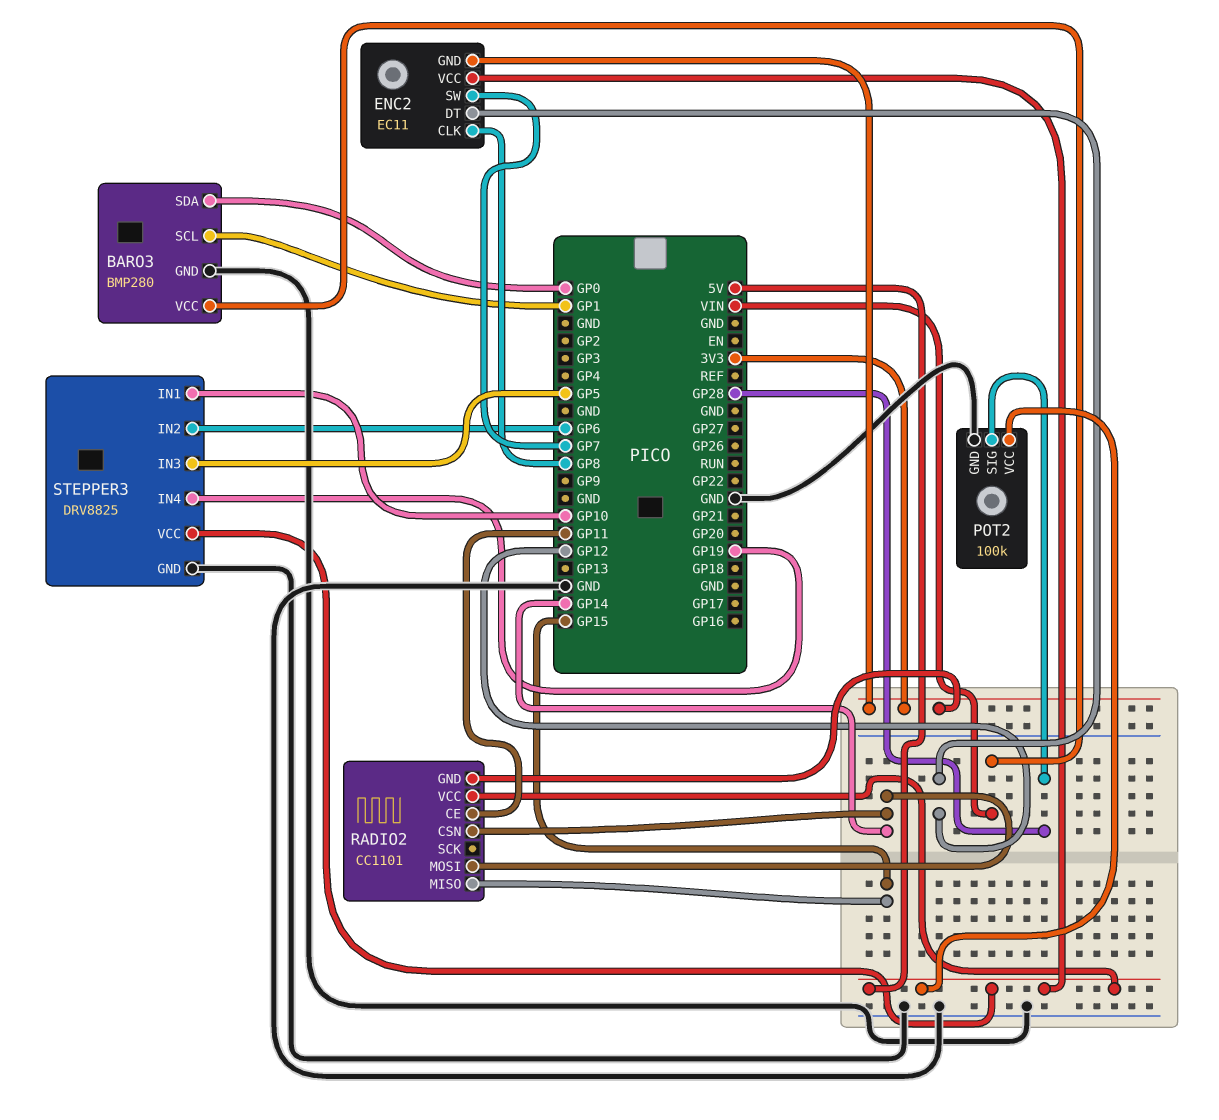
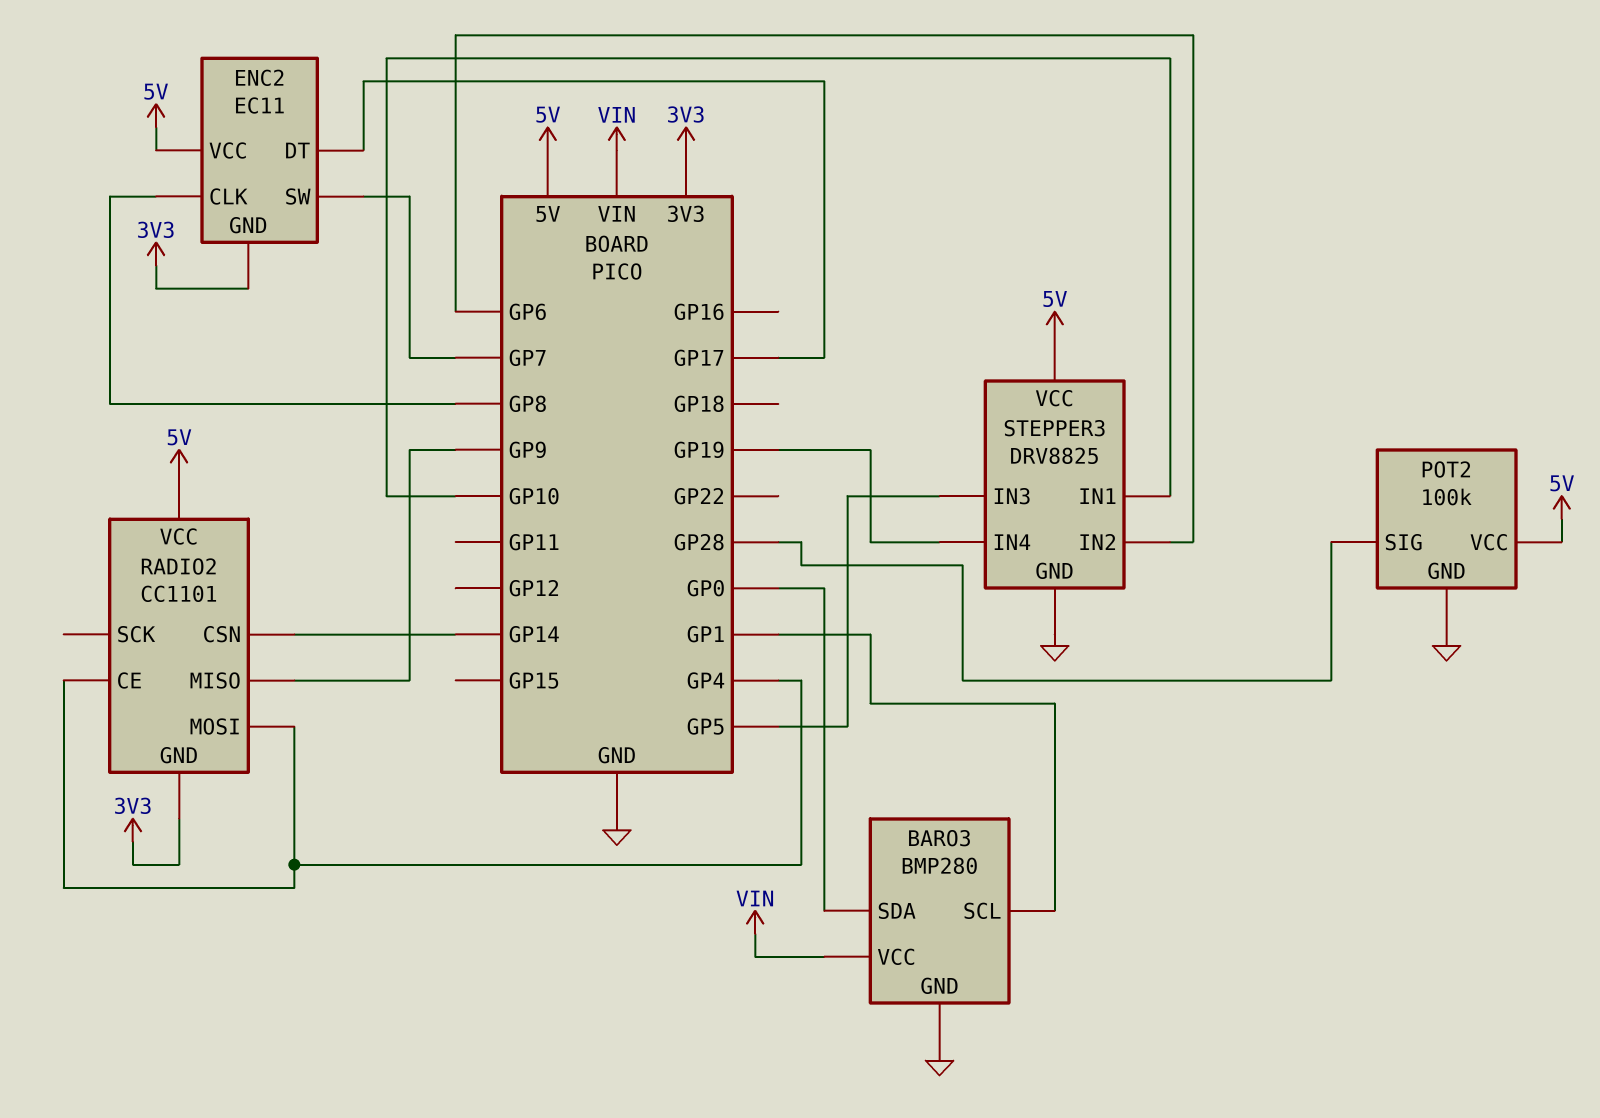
ENC2 pin DT: GP12 -> GP17
RADIO2 pin CE: GP11 -> GP4
RADIO2 pin MISO: GP15 -> GP9
RADIO2 pin MOSI: GP14 -> GP4

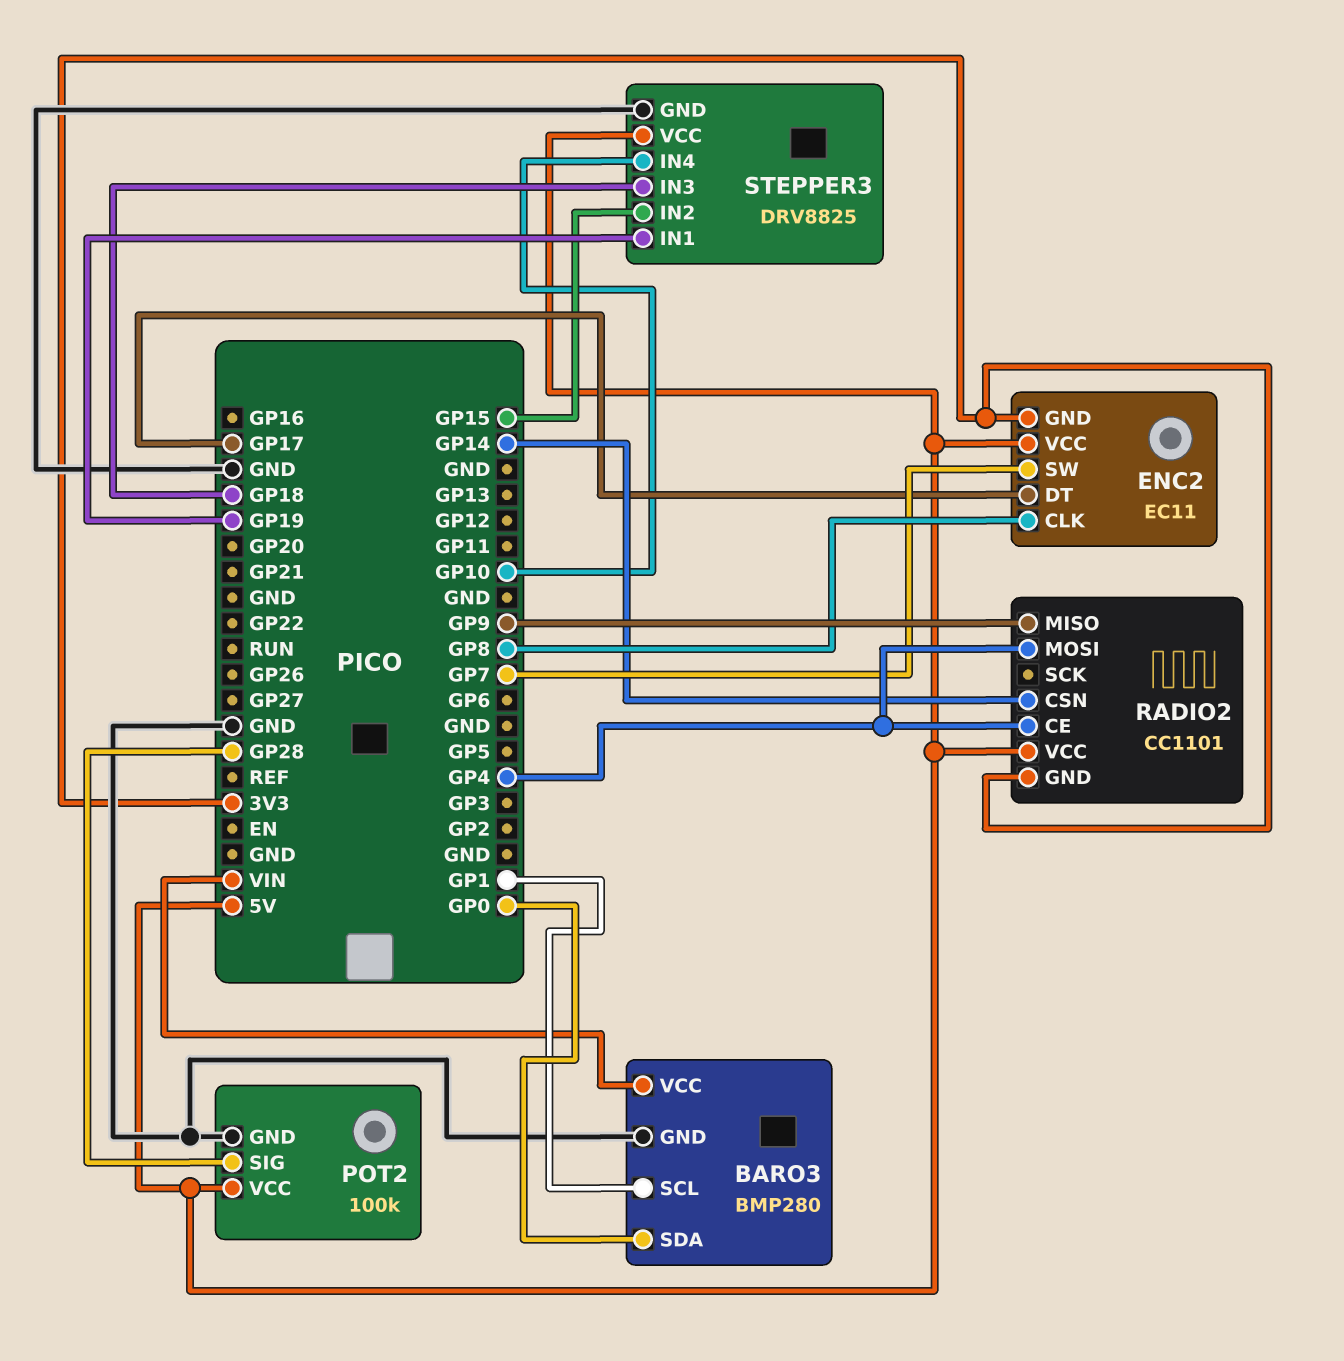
STEPPER3 pin IN1: GP10 -> GP19
STEPPER3 pin IN2: GP6 -> GP15
STEPPER3 pin IN3: GP5 -> GP18
STEPPER3 pin IN4: GP19 -> GP10

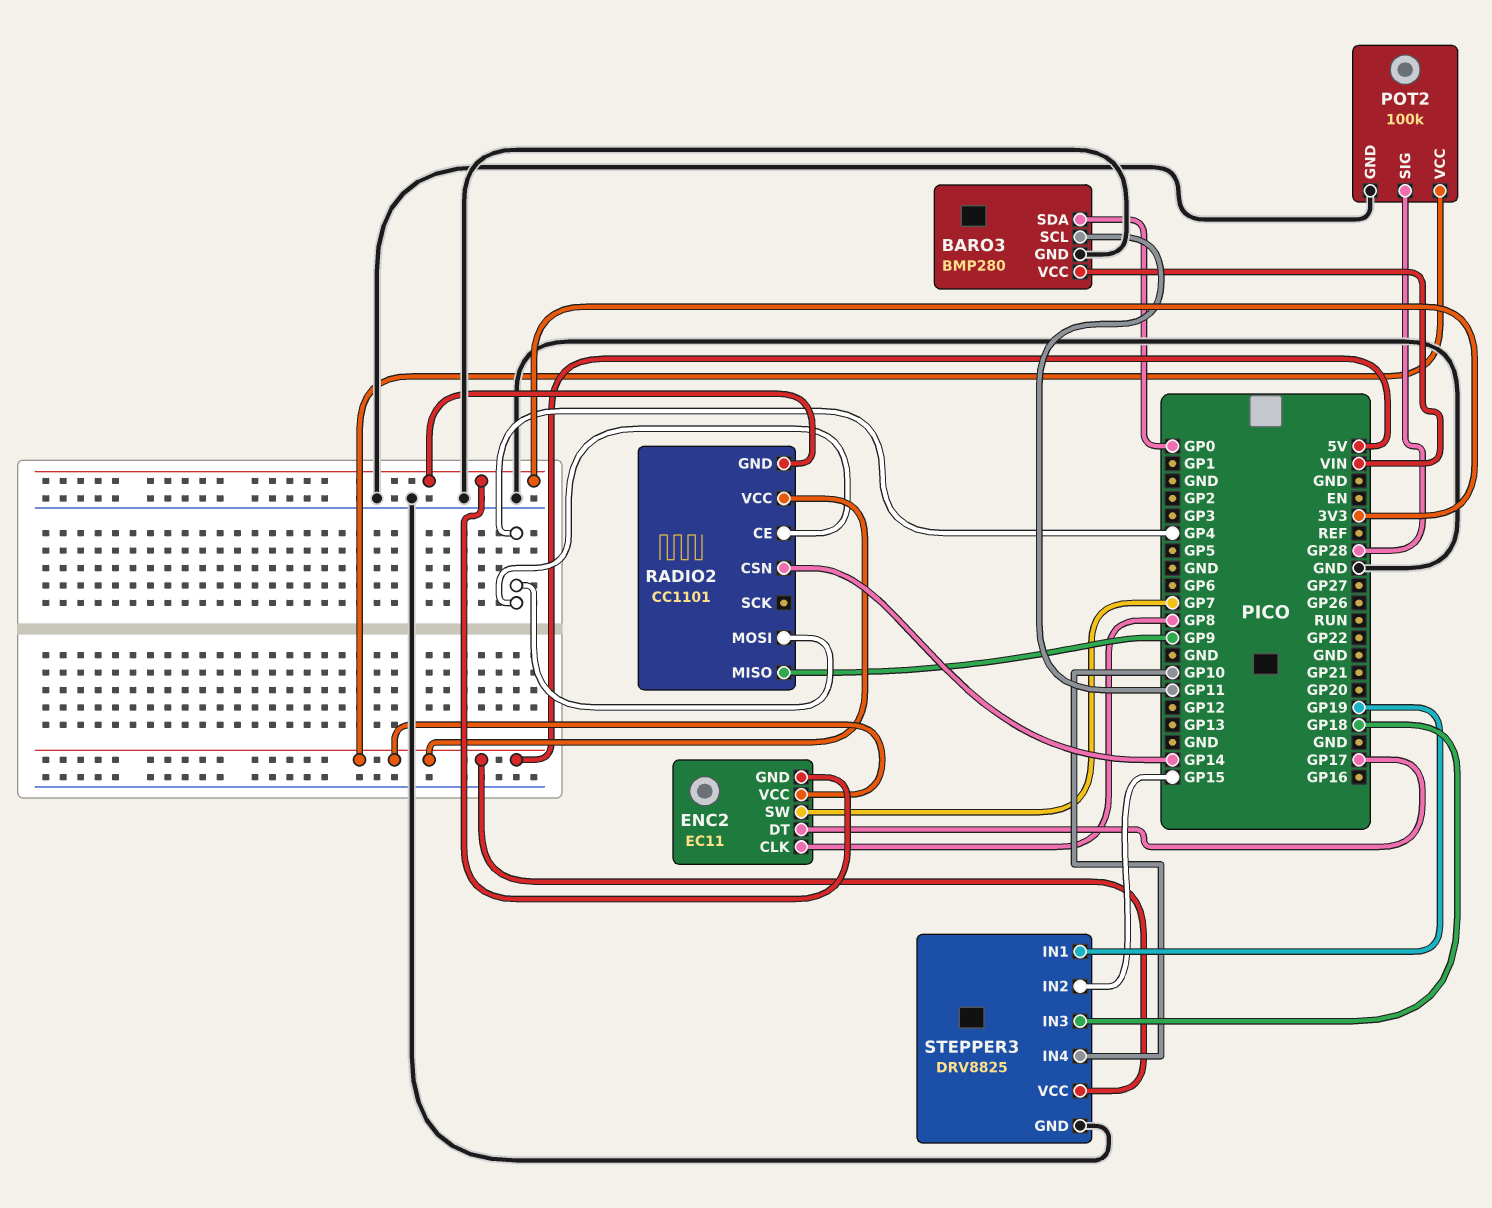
BARO3 pin SCL: GP1 -> GP11

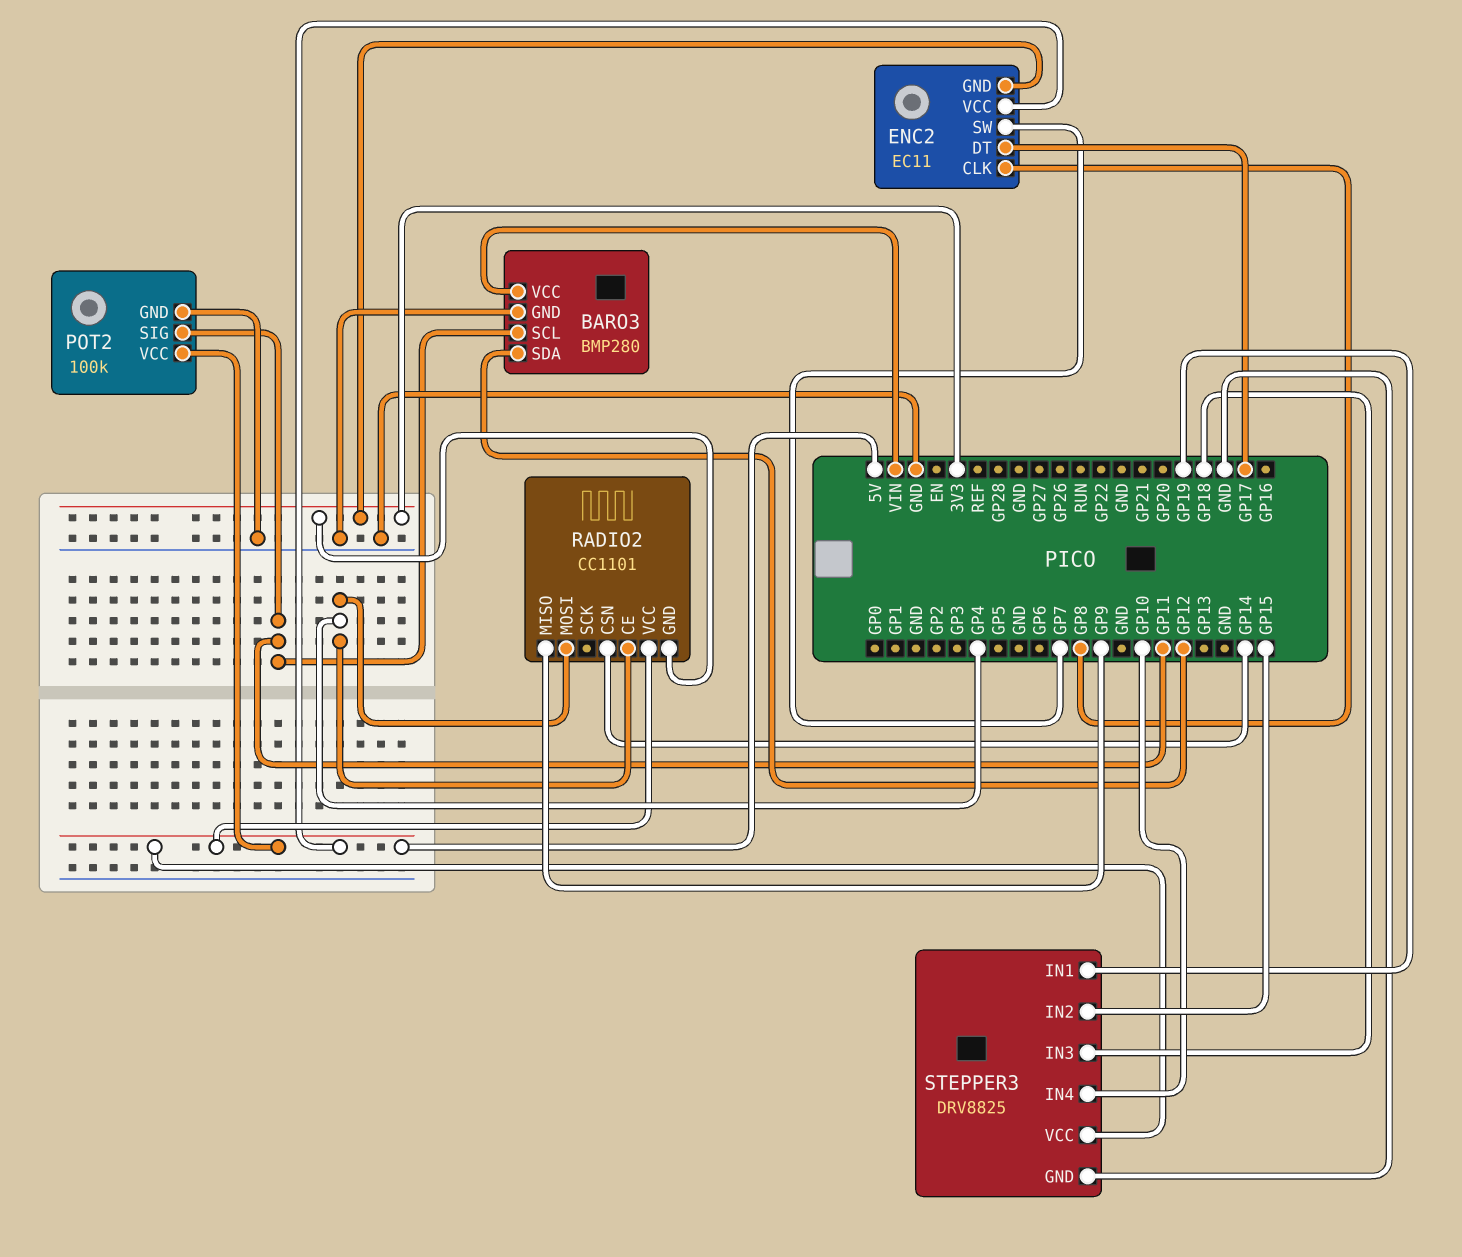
BARO3 pin SDA: GP0 -> GP12
POT2 pin SIG: GP28 -> GP11

